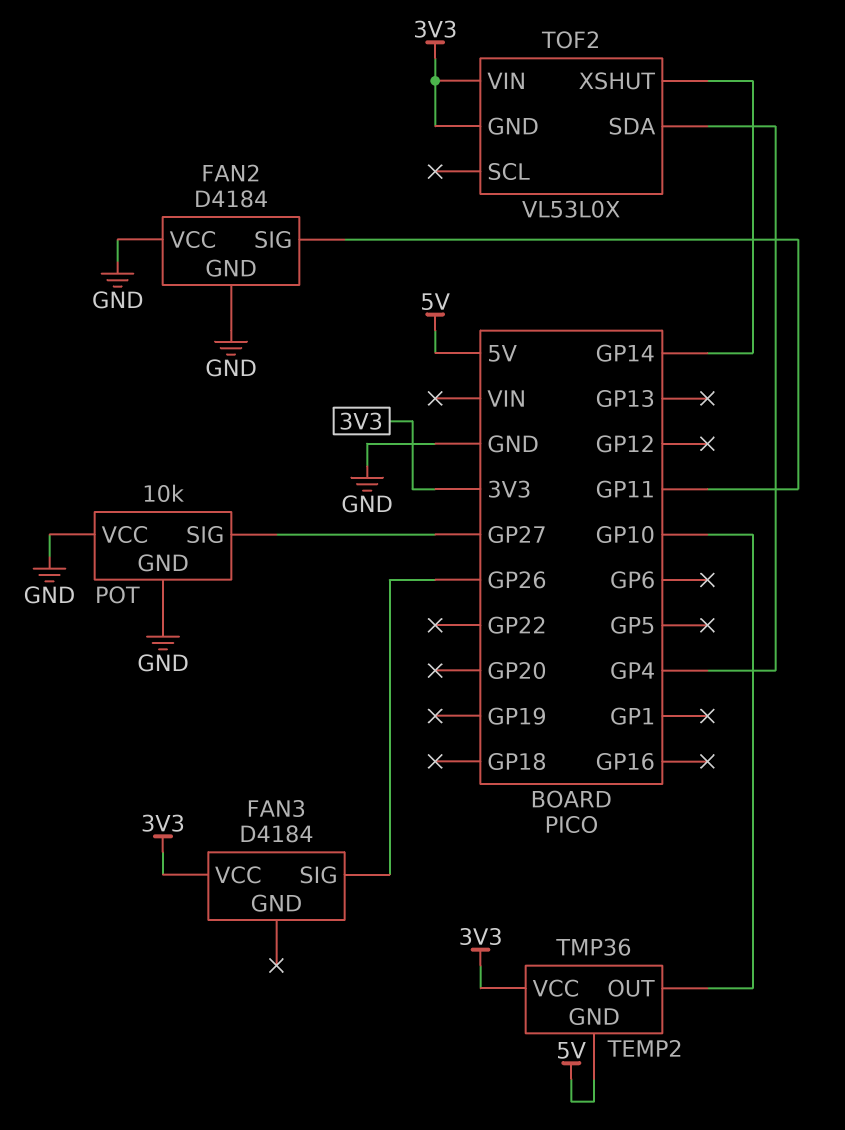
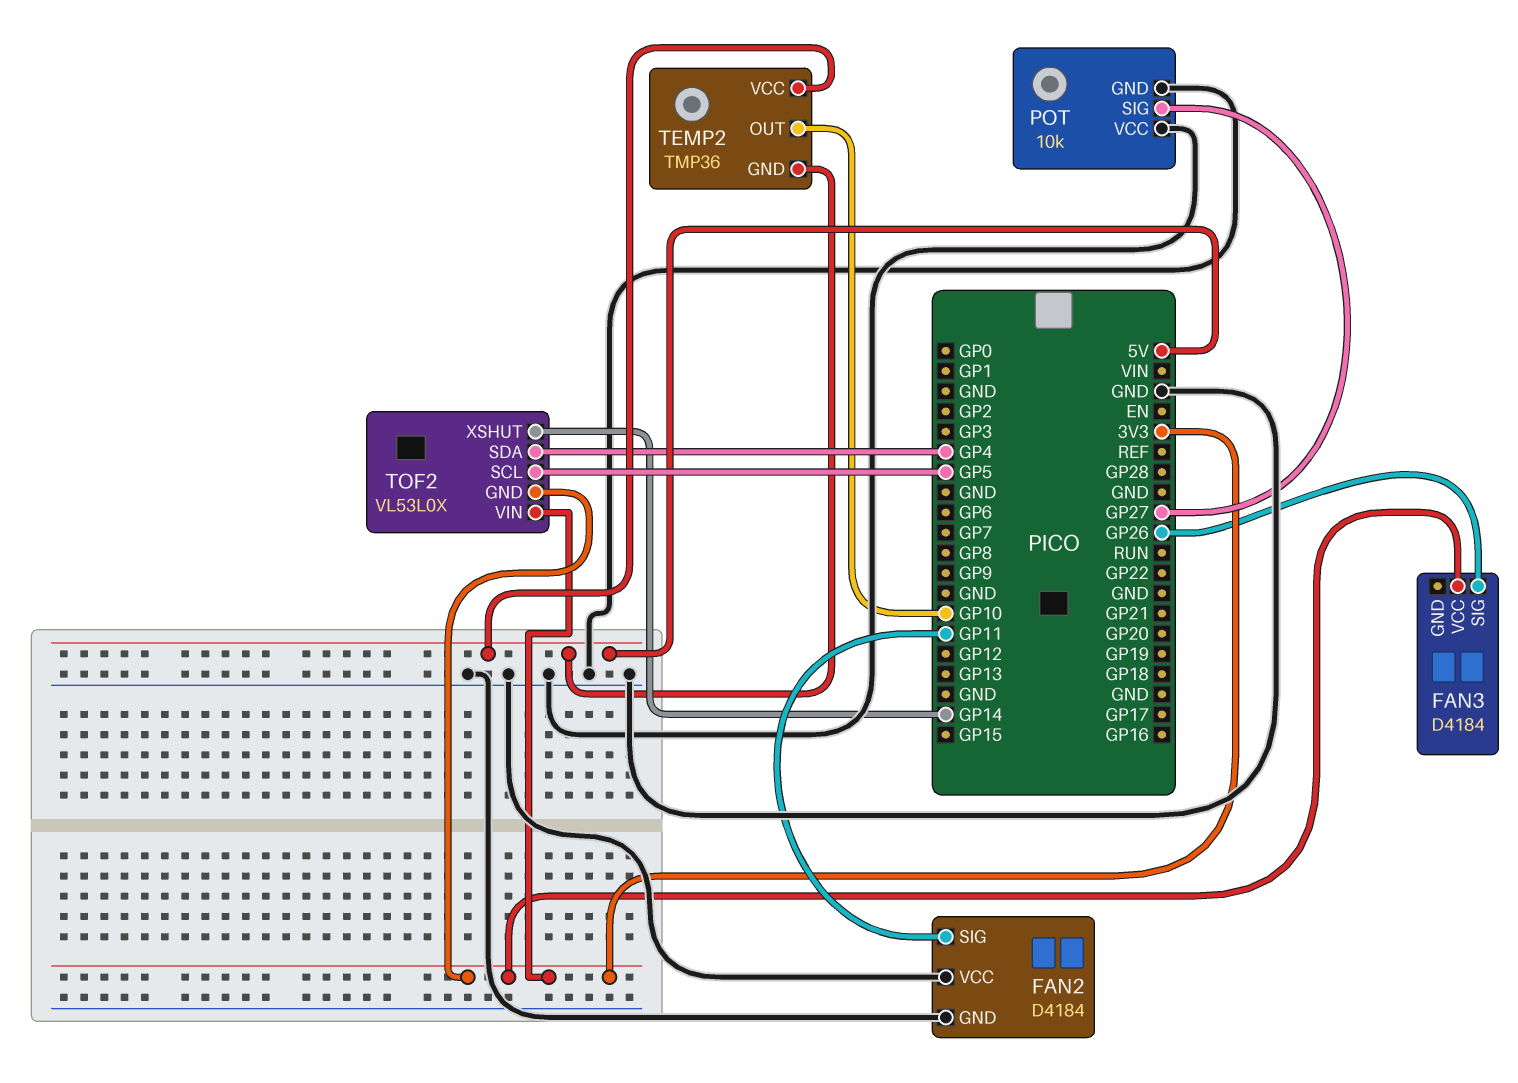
TEMP2 pin VCC: 3V3 -> 5V
TOF2 pin SCL: none -> GP5

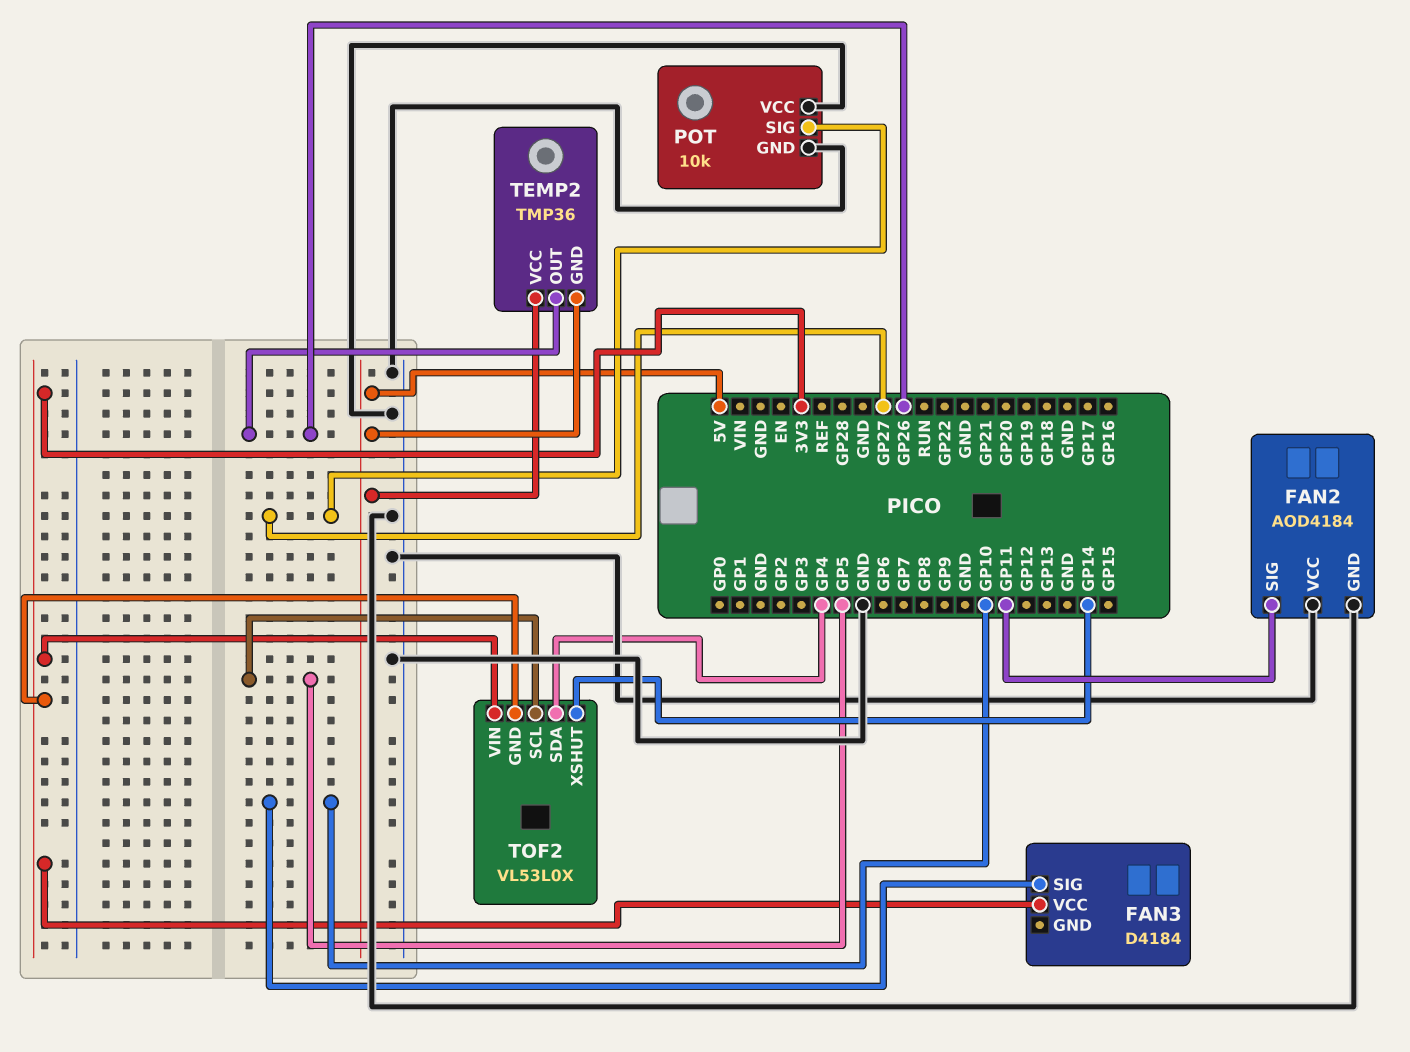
FAN2: D4184 -> AOD4184
FAN3 pin SIG: GP26 -> GP10
TEMP2 pin OUT: GP10 -> GP26

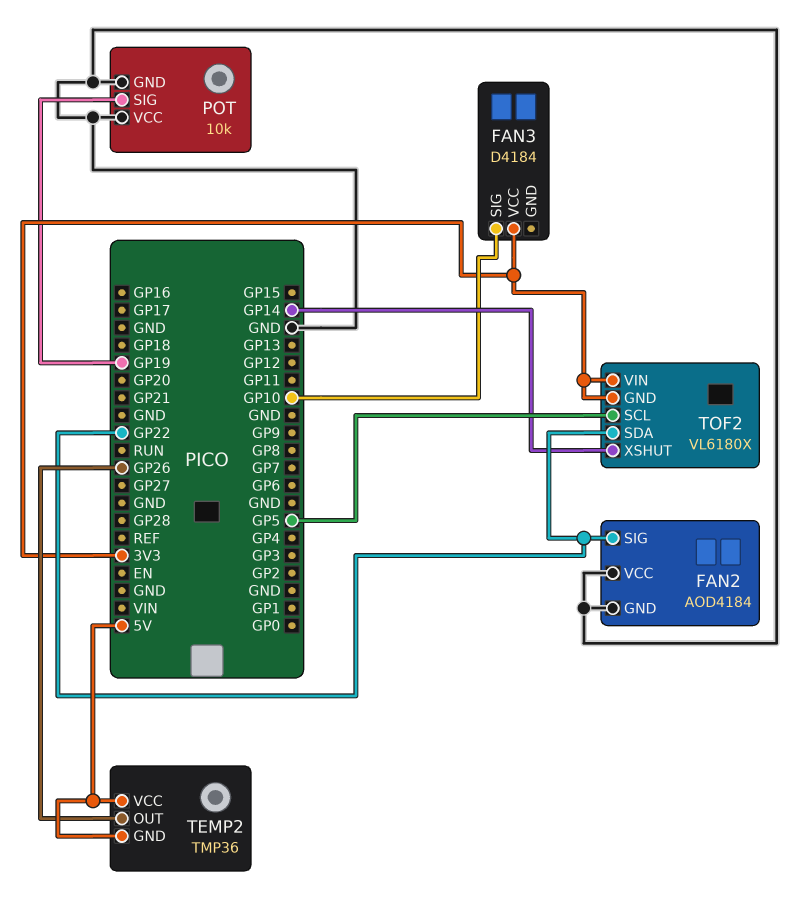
FAN2 pin SIG: GP11 -> GP22
POT pin SIG: GP27 -> GP19
TOF2: VL53L0X -> VL6180X
TOF2 pin SDA: GP4 -> GP22

